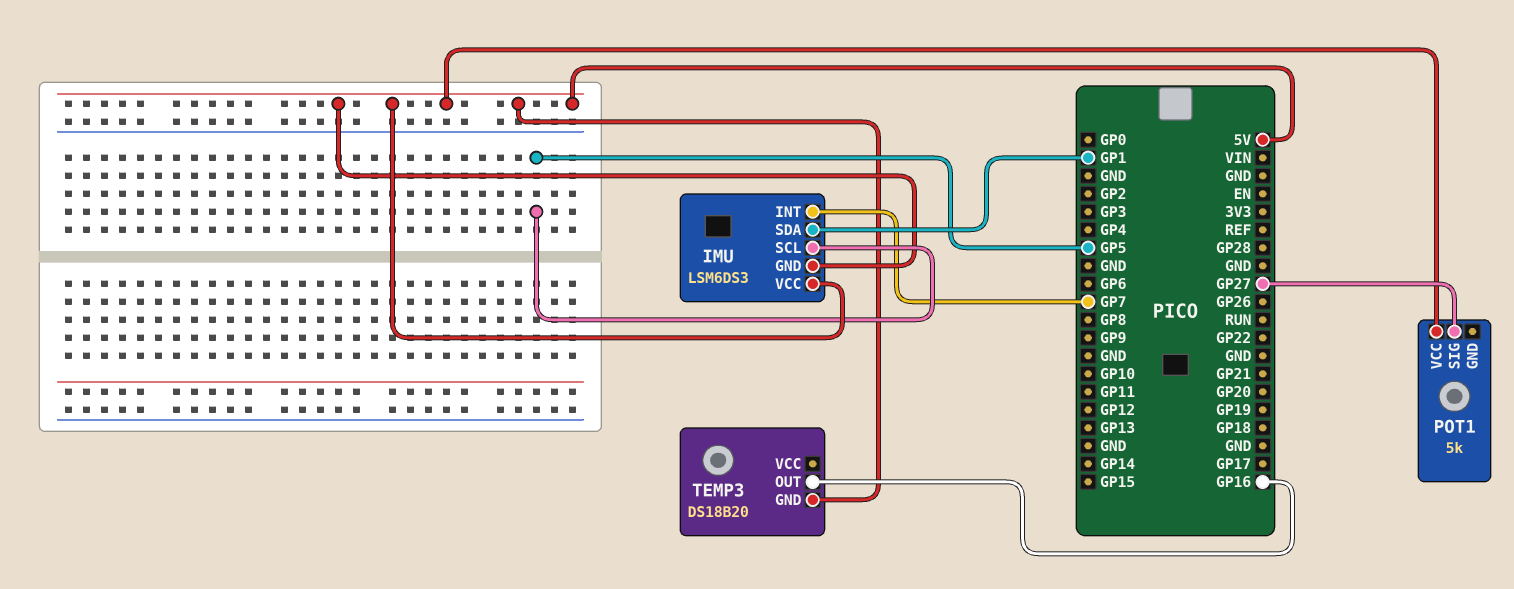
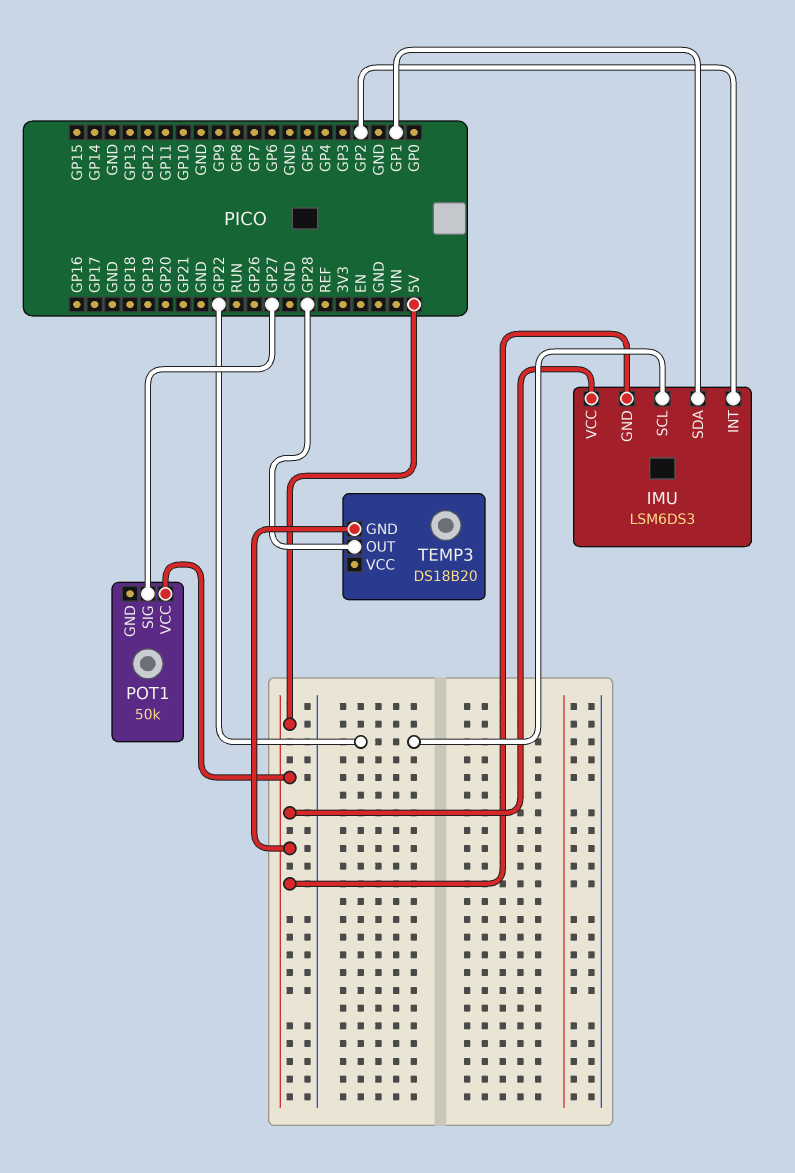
IMU pin INT: GP7 -> GP2
IMU pin SCL: GP5 -> GP22
POT1: 5k -> 50k
TEMP3 pin OUT: GP16 -> GP28

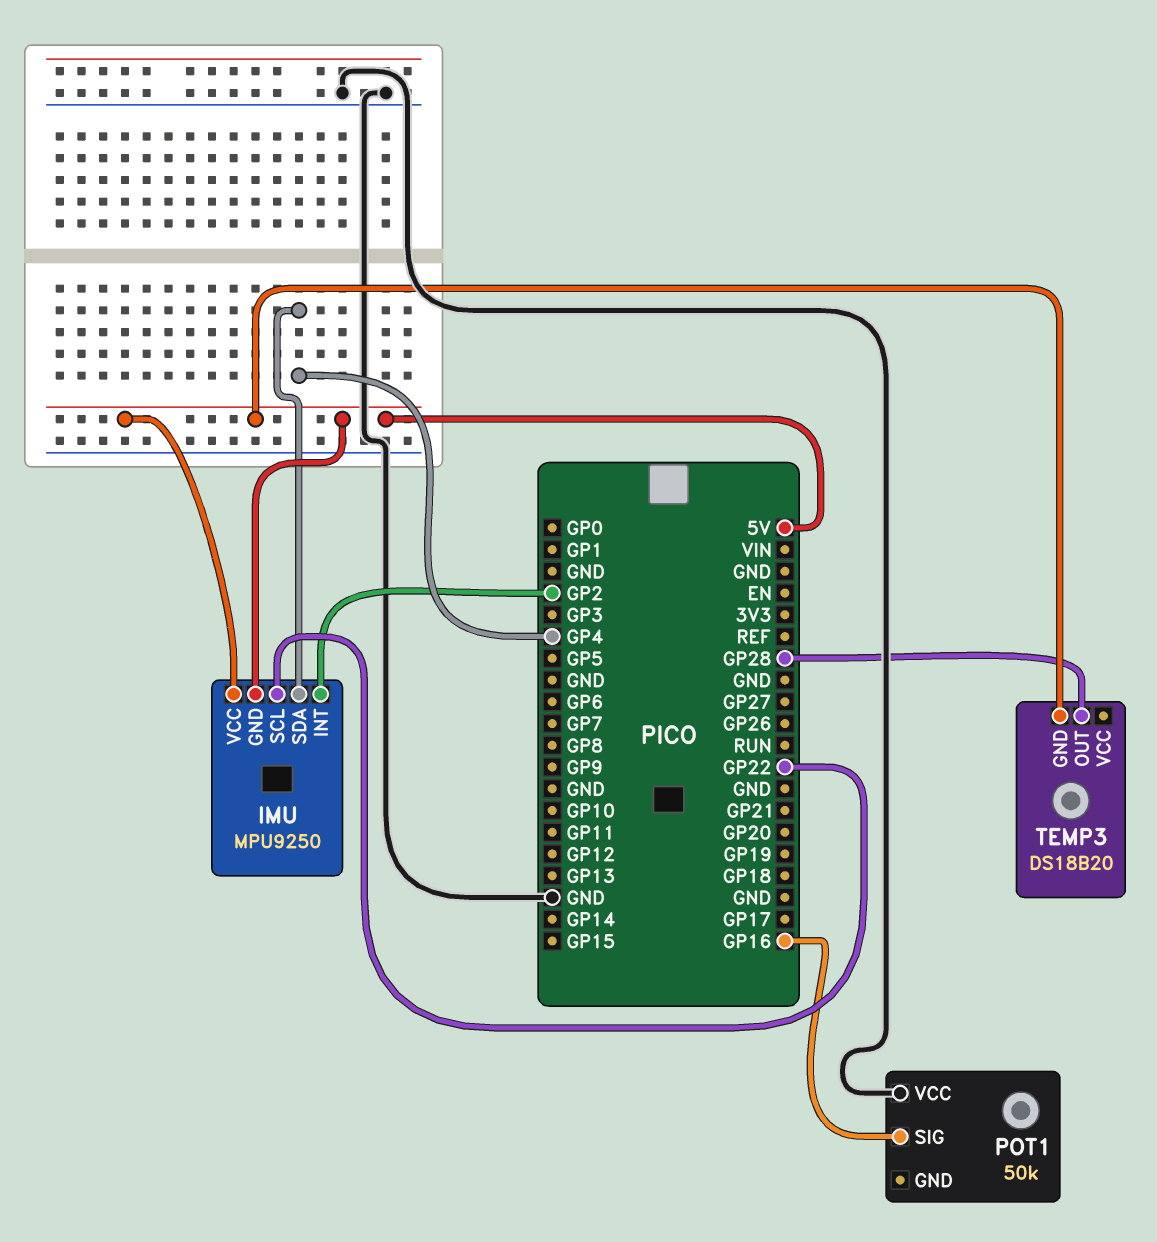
IMU: LSM6DS3 -> MPU9250
IMU pin SDA: GP1 -> GP4
POT1 pin SIG: GP27 -> GP16
POT1 pin VCC: 5V -> GND

